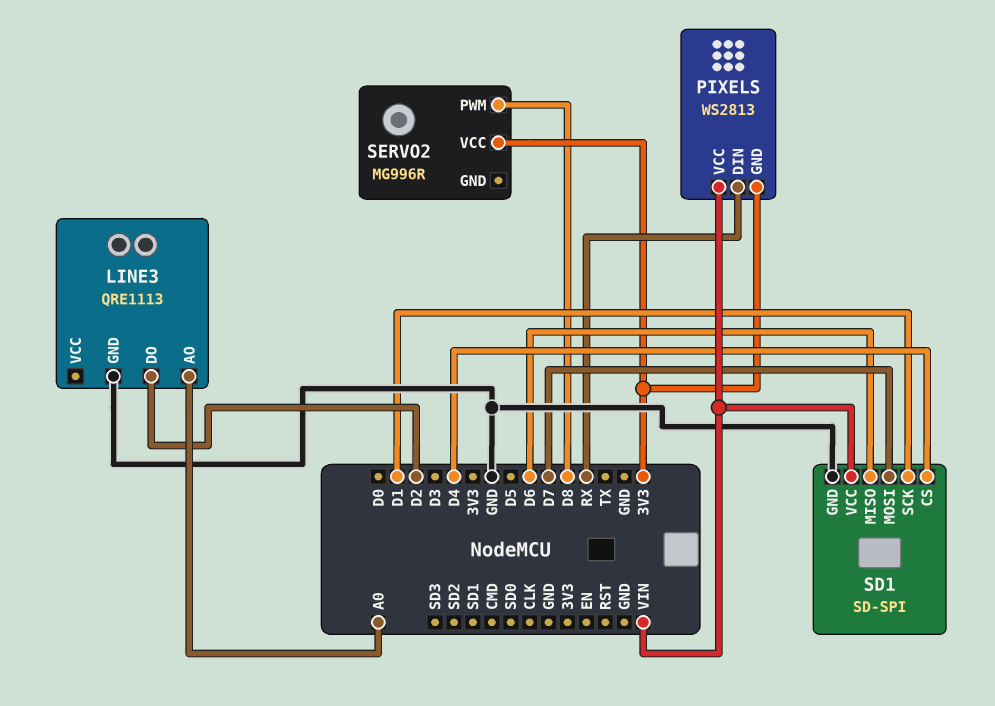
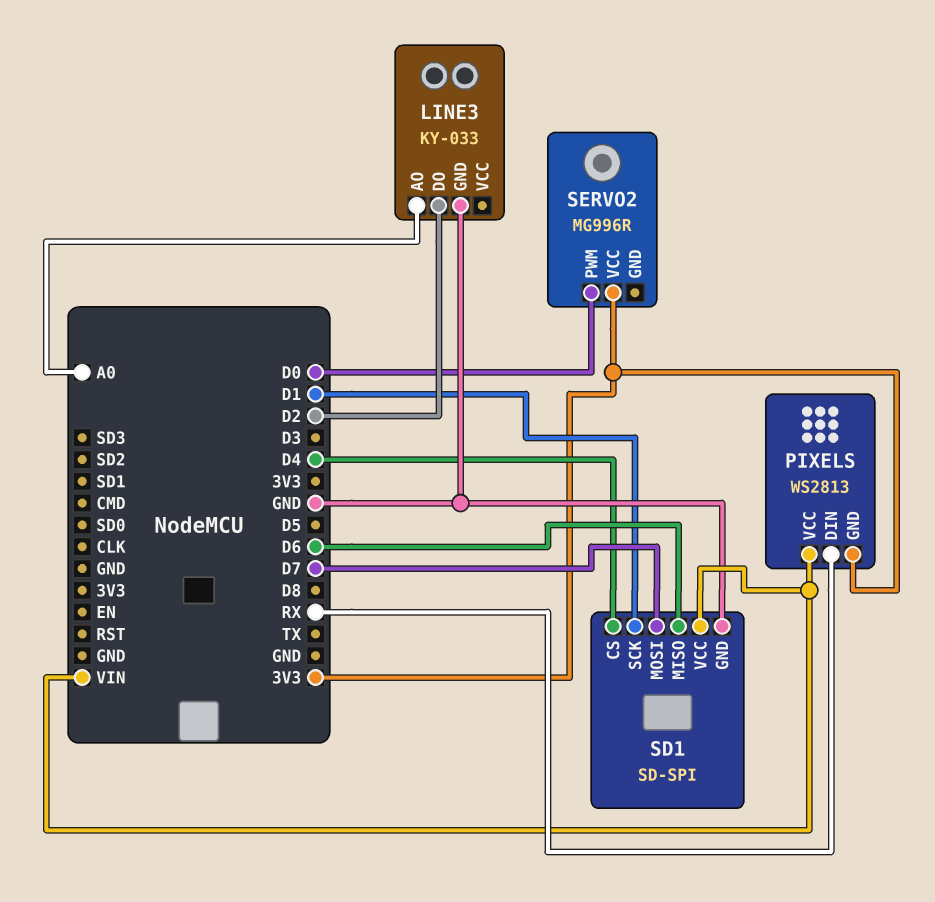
LINE3: QRE1113 -> KY-033
SERVO2 pin PWM: D8 -> D0

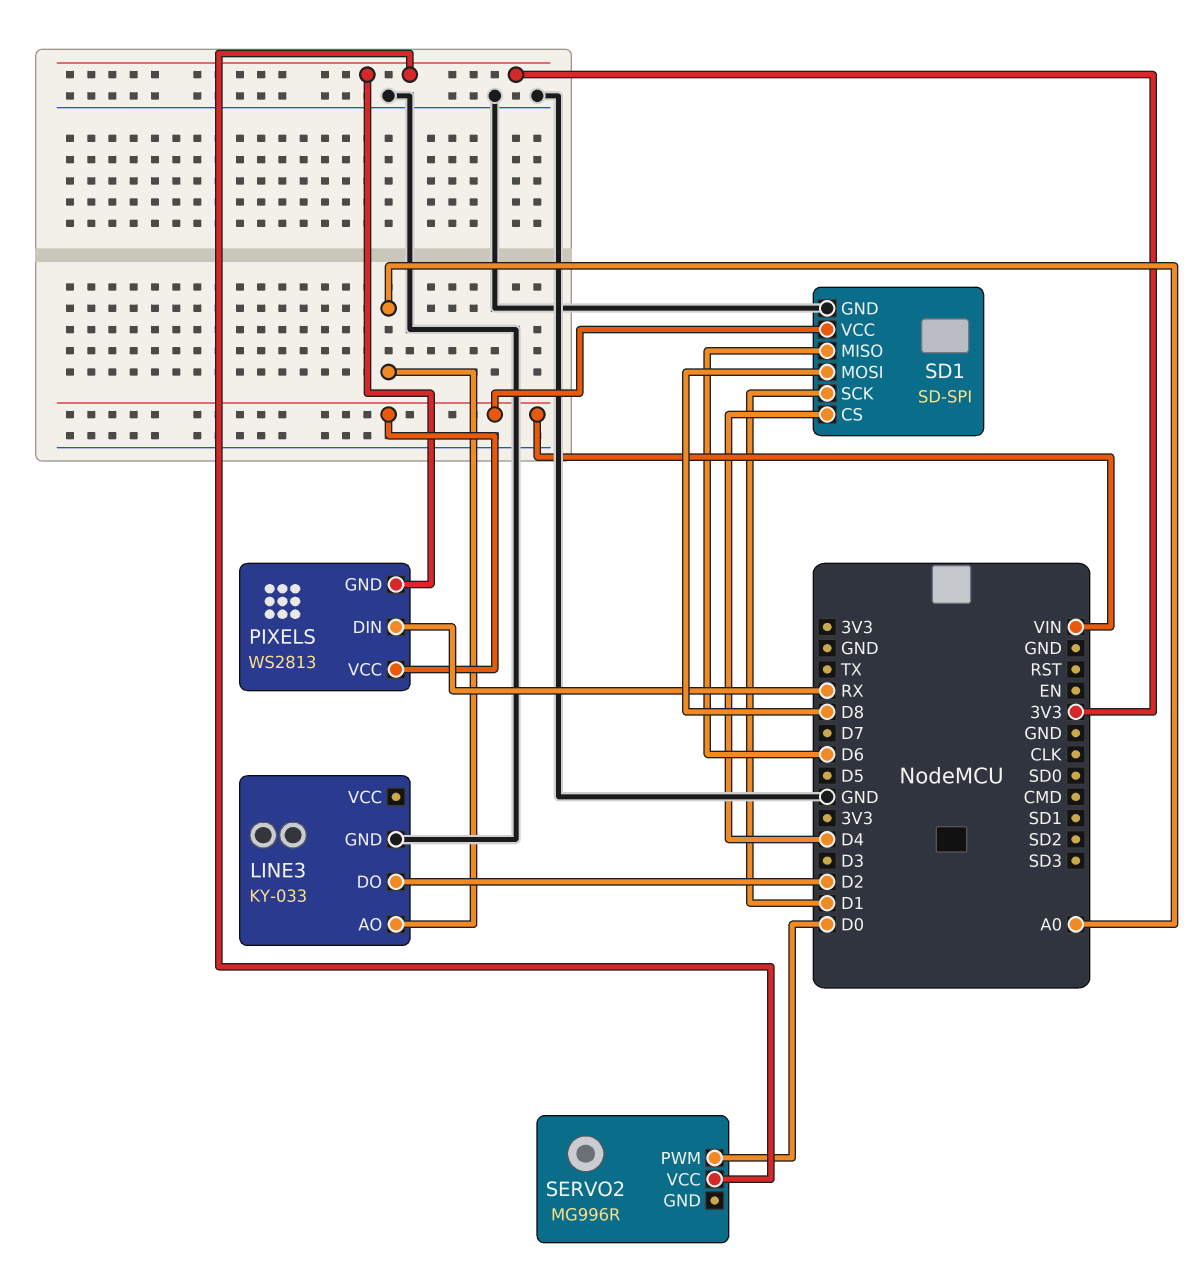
SD1 pin MOSI: D7 -> D8

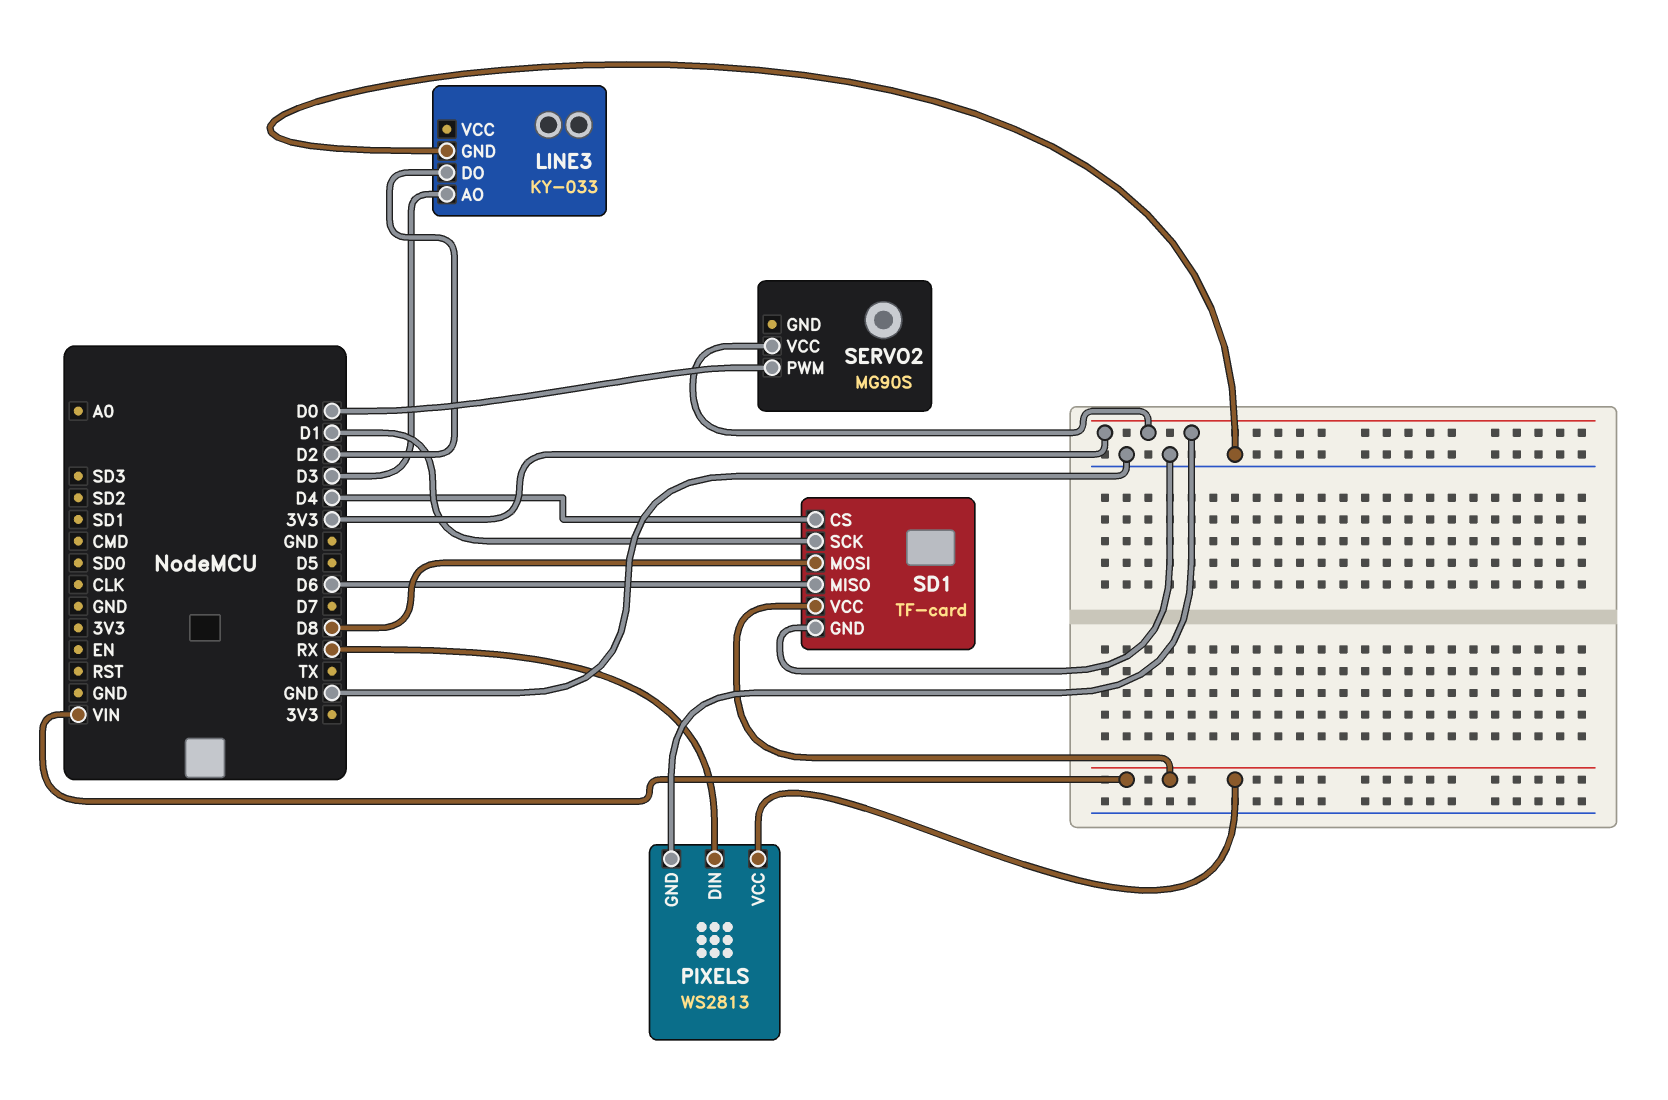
LINE3 pin AO: A0 -> D3
SD1: SD-SPI -> TF-card
SERVO2: MG996R -> MG90S

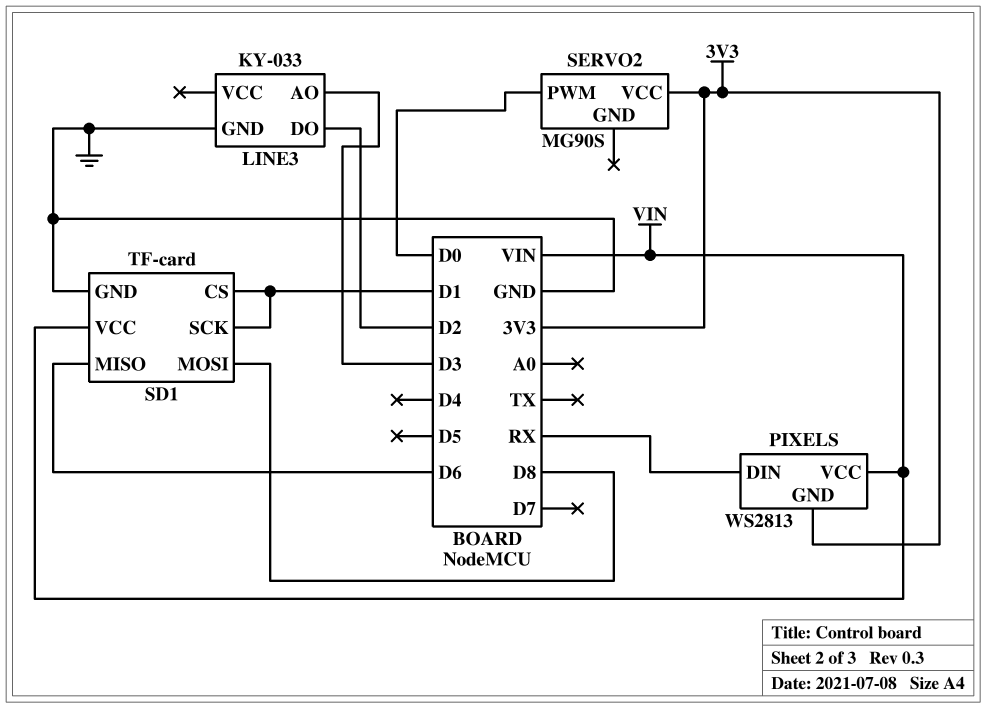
SD1 pin CS: D4 -> D1

